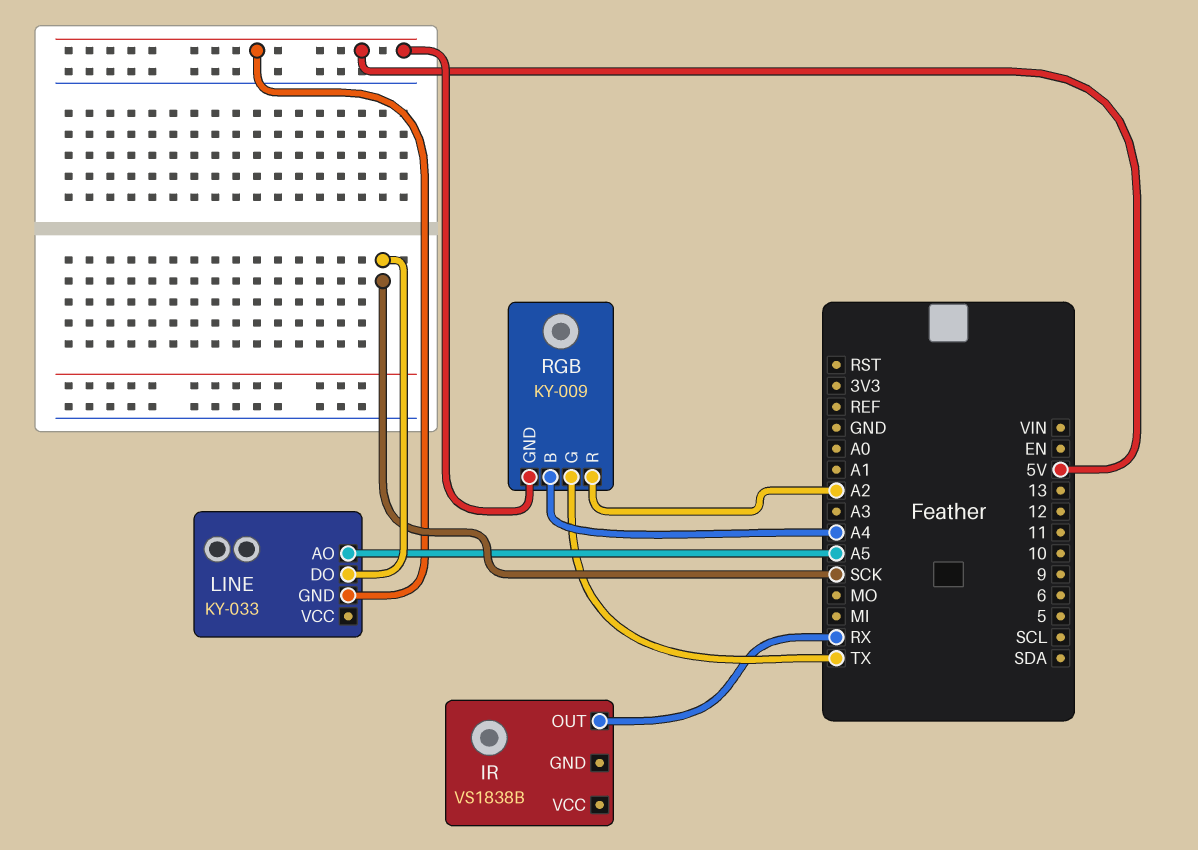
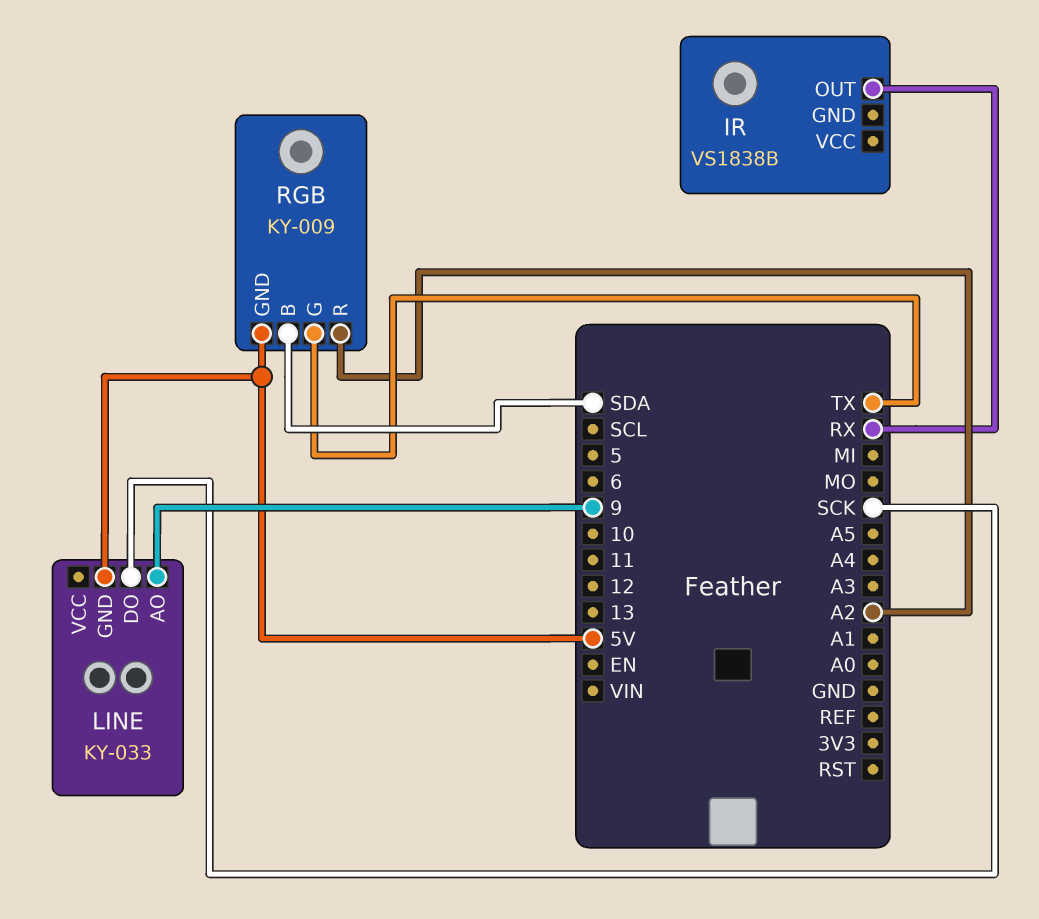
LINE pin AO: A5 -> 9
RGB pin B: A4 -> SDA

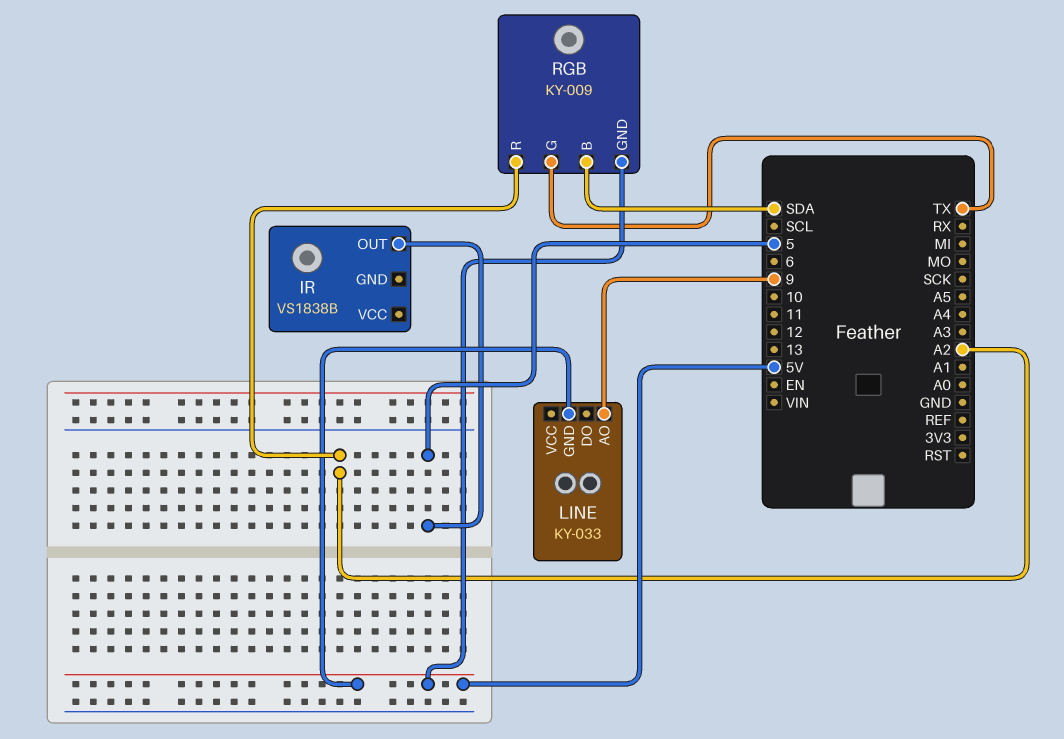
IR pin OUT: RX -> 5
LINE pin DO: SCK -> none

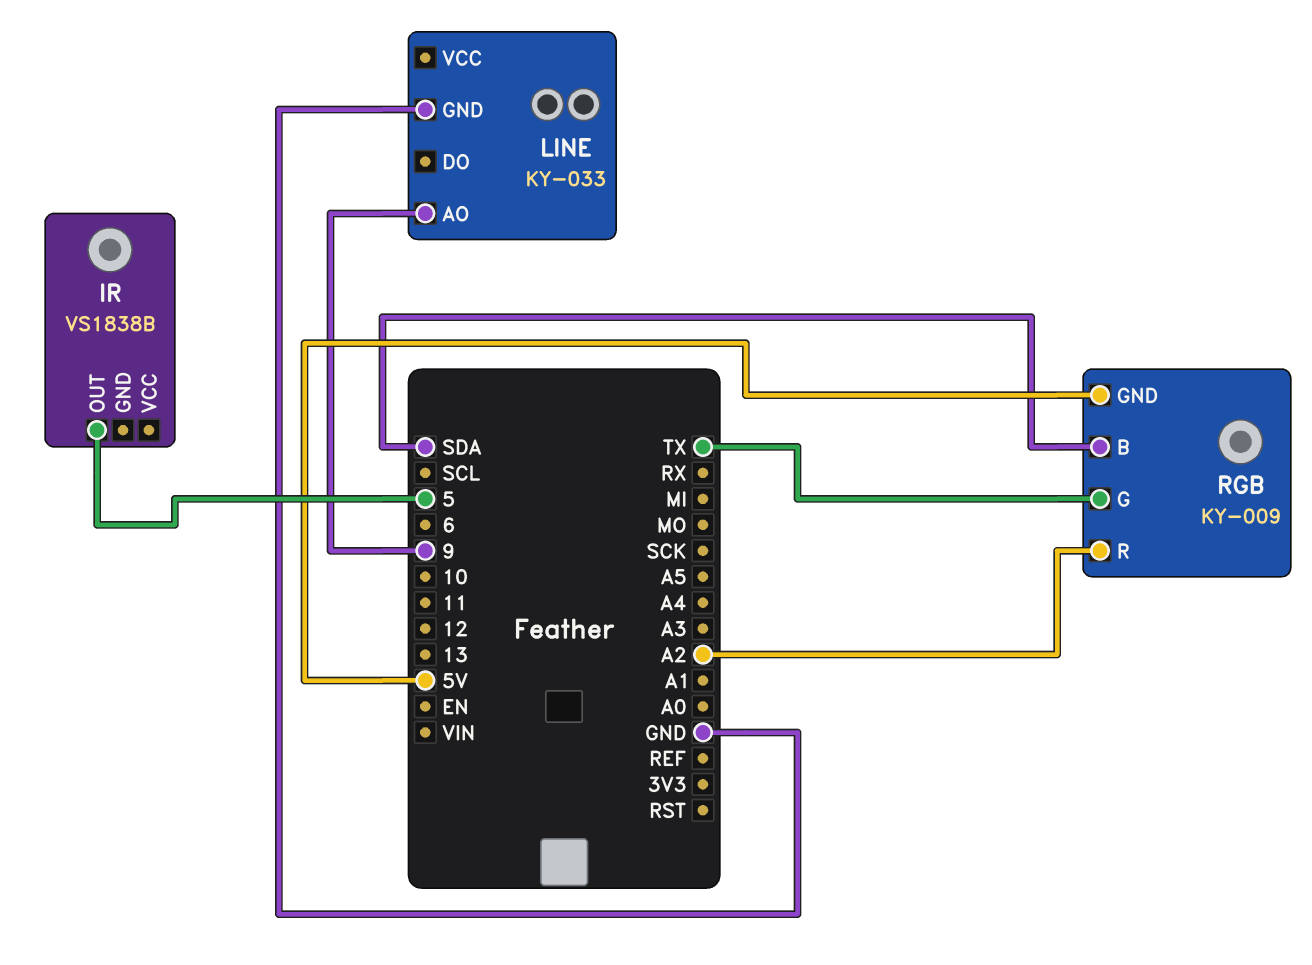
LINE pin GND: 5V -> GND

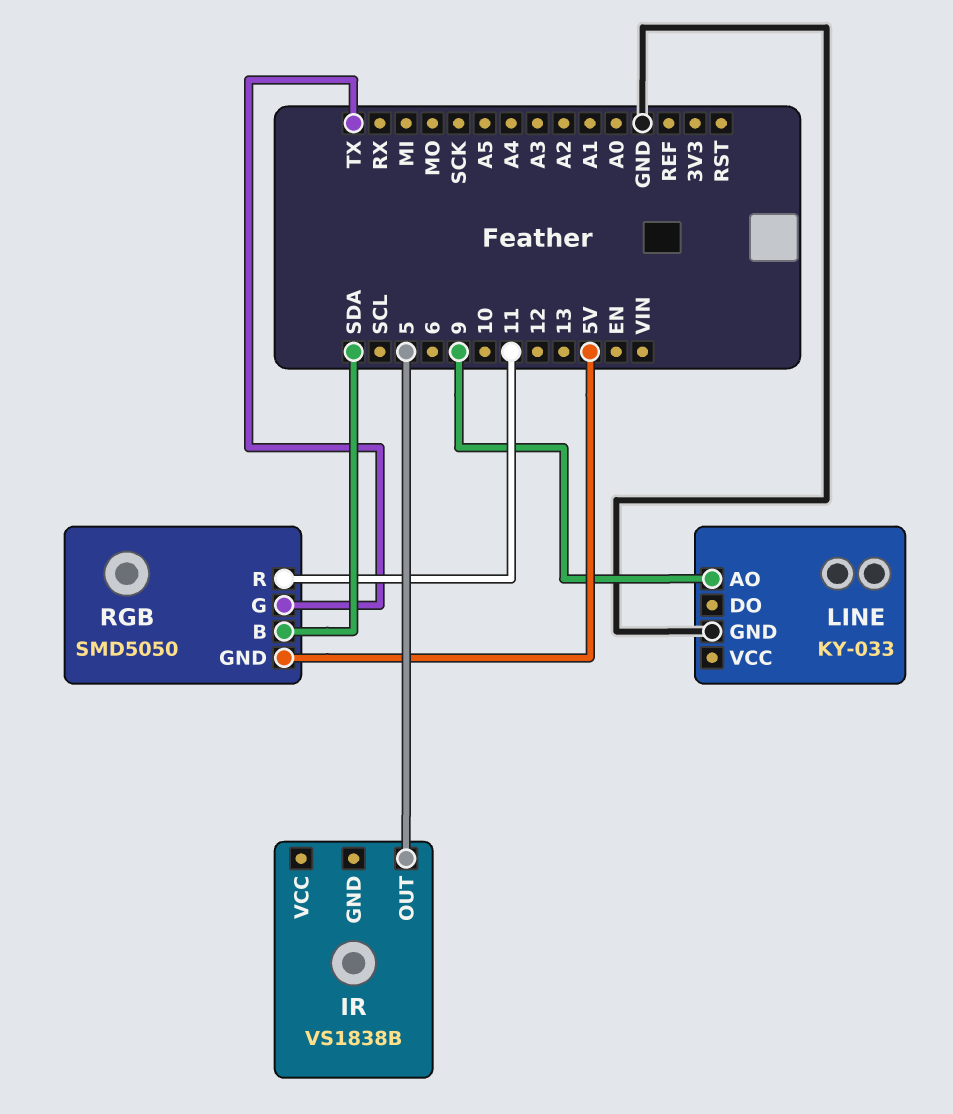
RGB: KY-009 -> SMD5050
RGB pin R: A2 -> 11

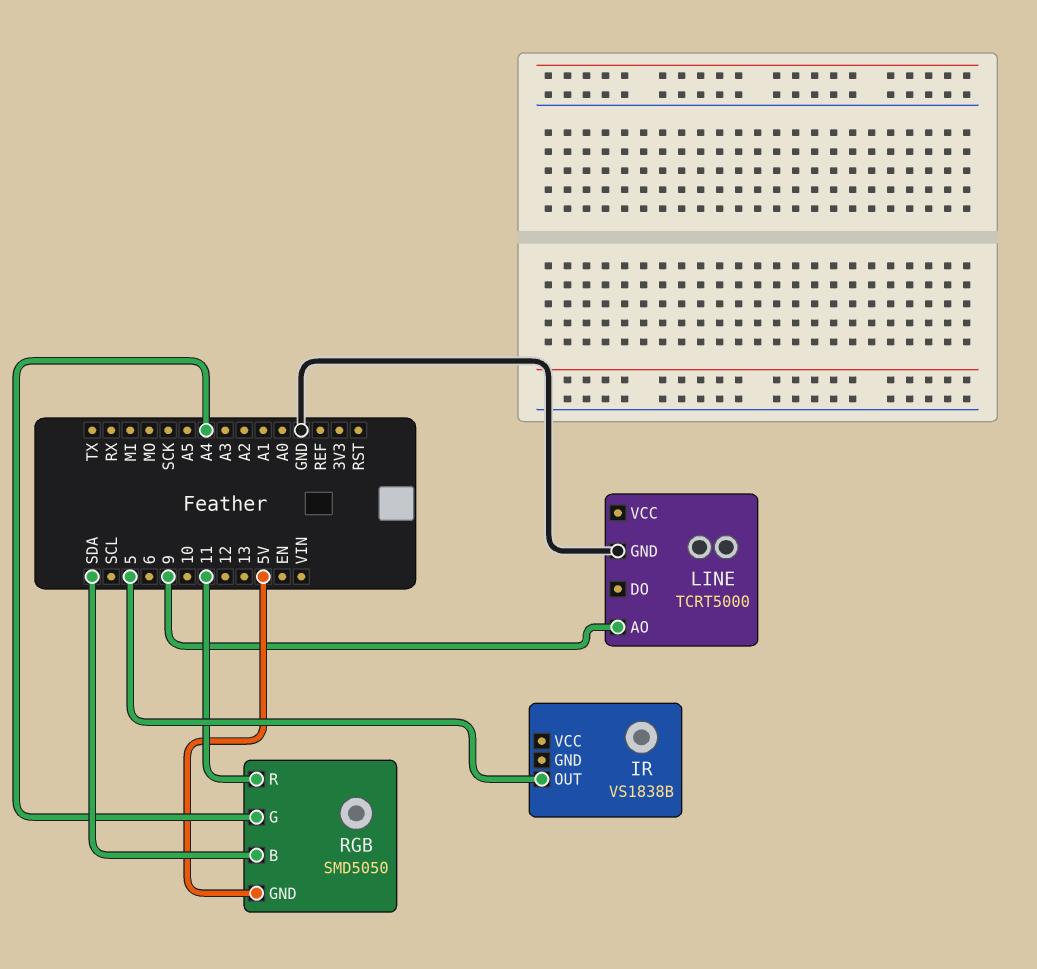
LINE: KY-033 -> TCRT5000
RGB pin G: TX -> A4

